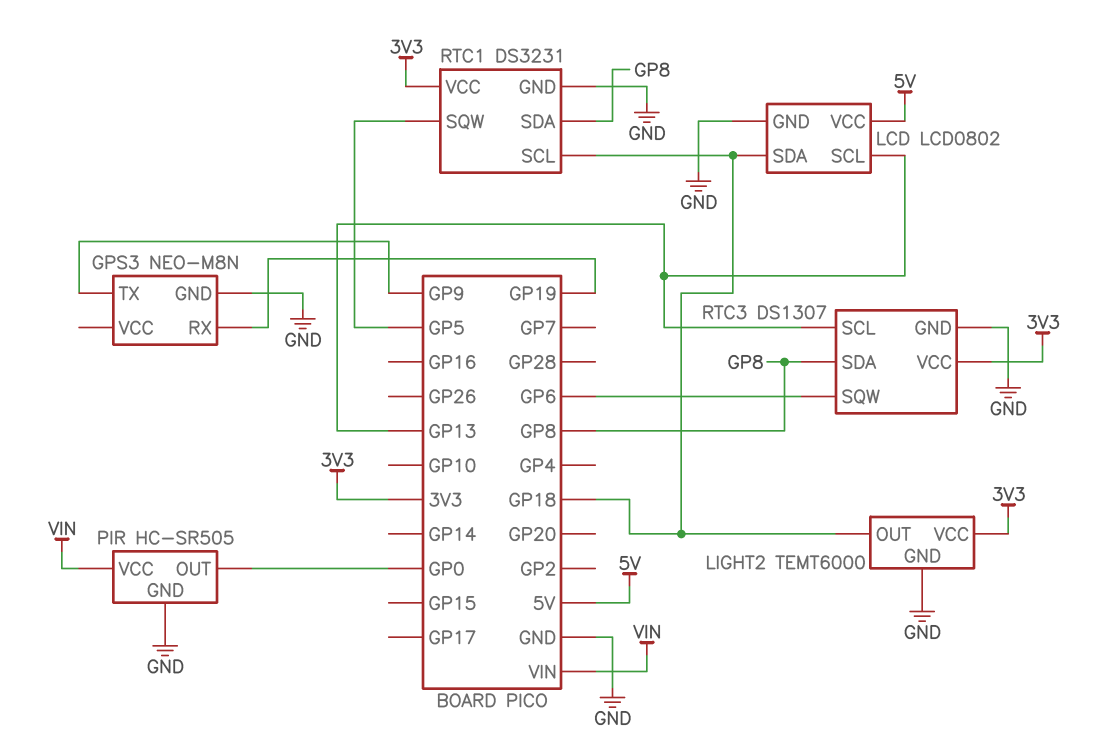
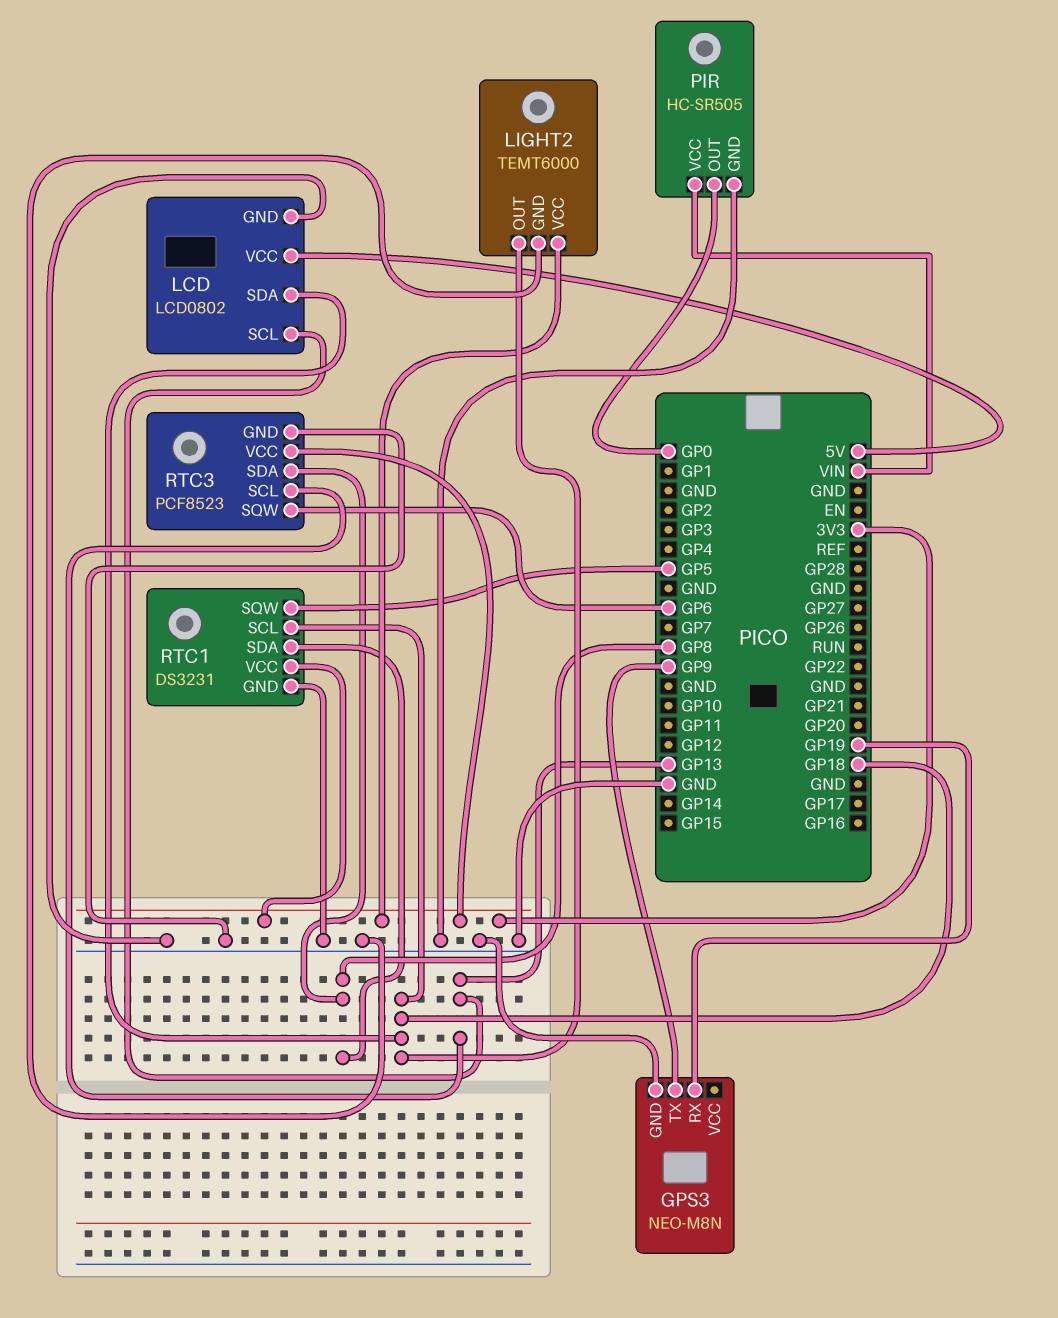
RTC3: DS1307 -> PCF8523

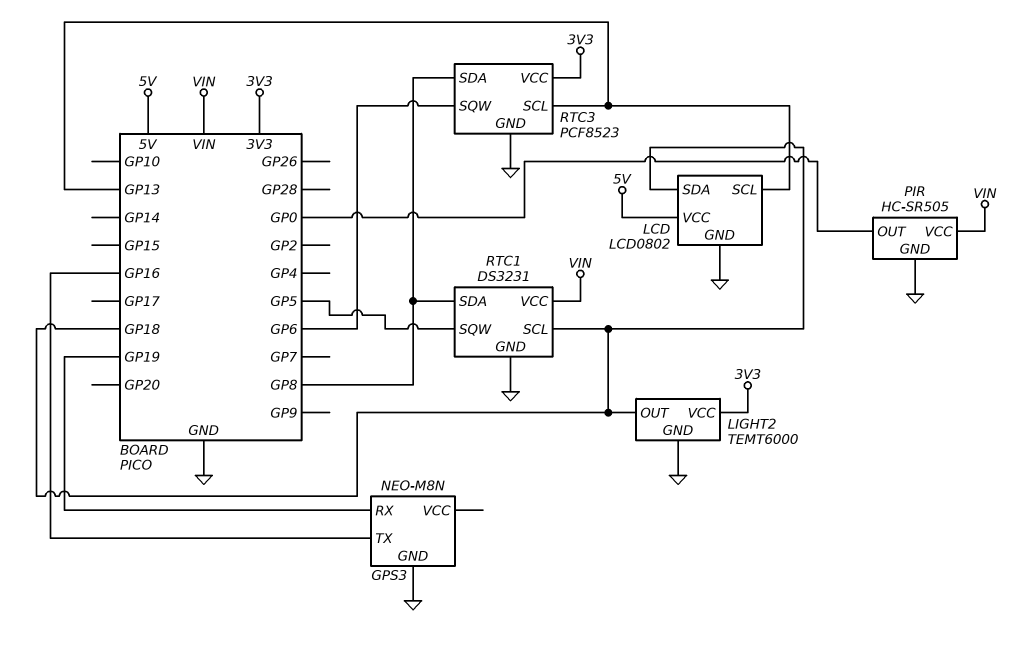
GPS3 pin TX: GP9 -> GP16
RTC1 pin VCC: 3V3 -> VIN

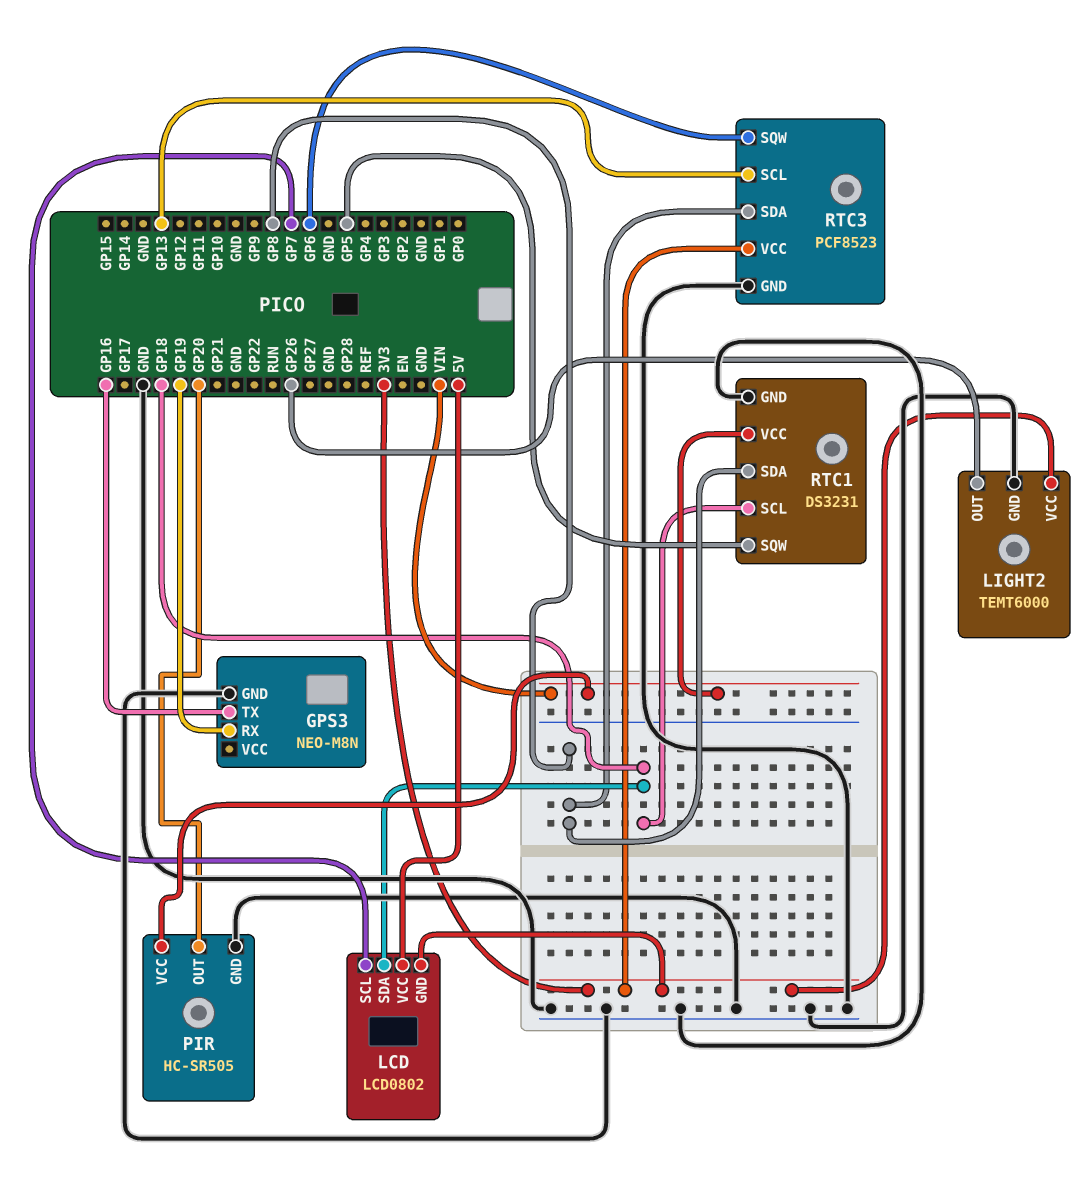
LCD pin GND: GND -> 3V3
LCD pin SCL: GP13 -> GP7
LIGHT2 pin OUT: GP18 -> GP26
PIR pin OUT: GP0 -> GP20

